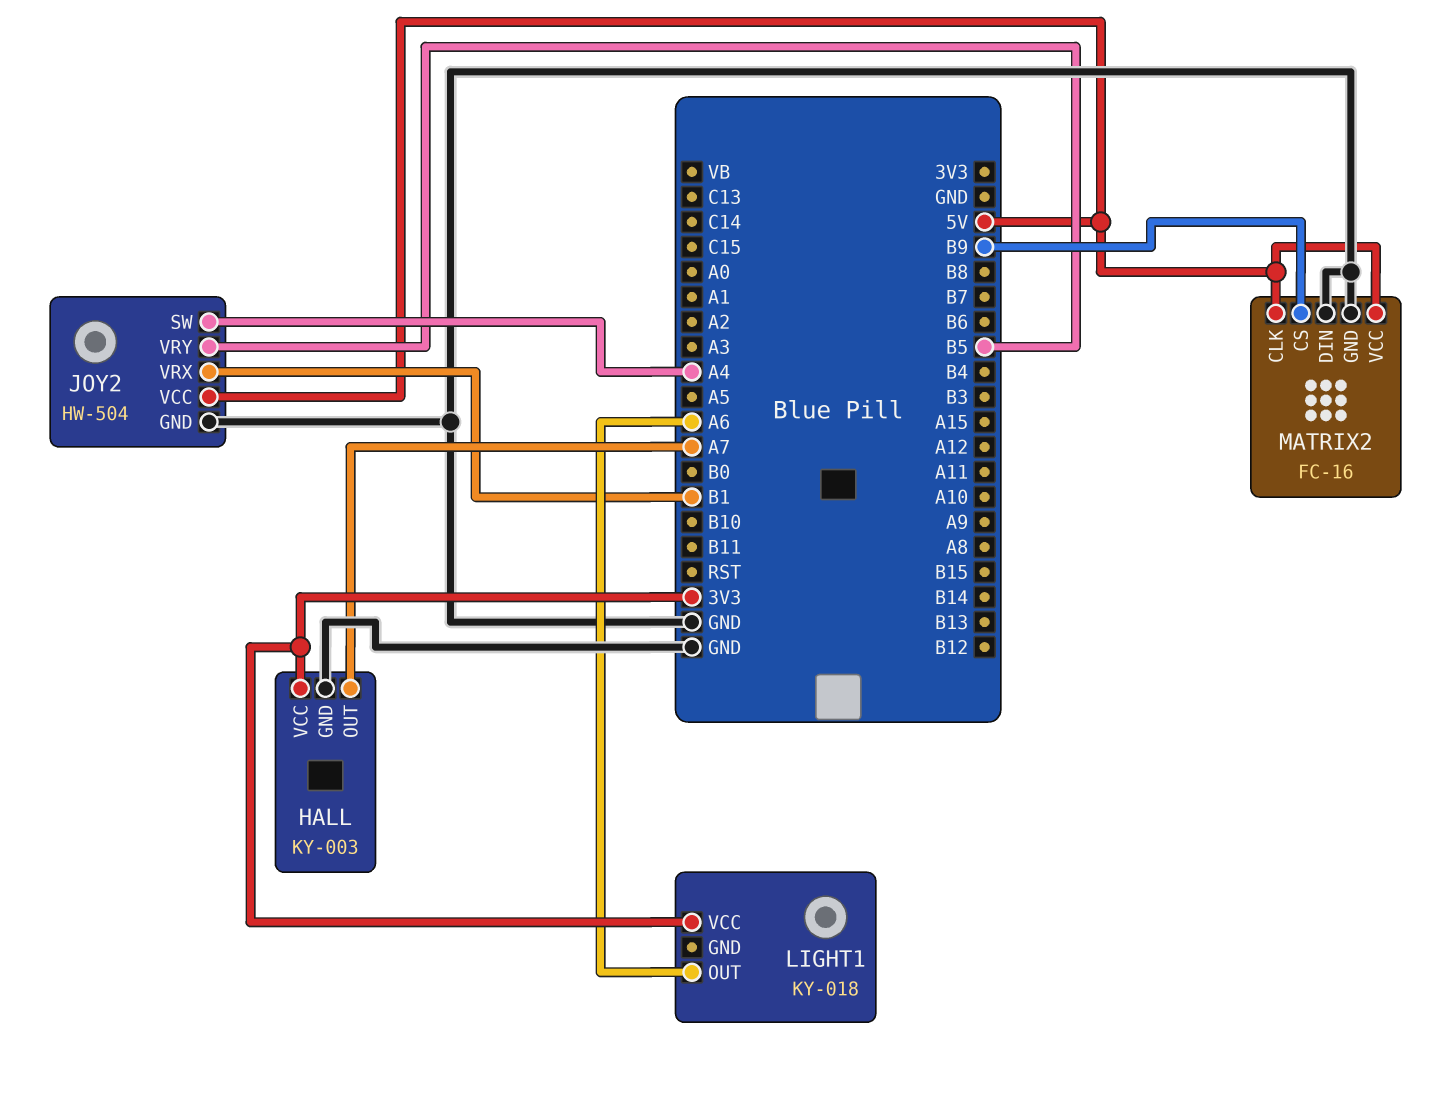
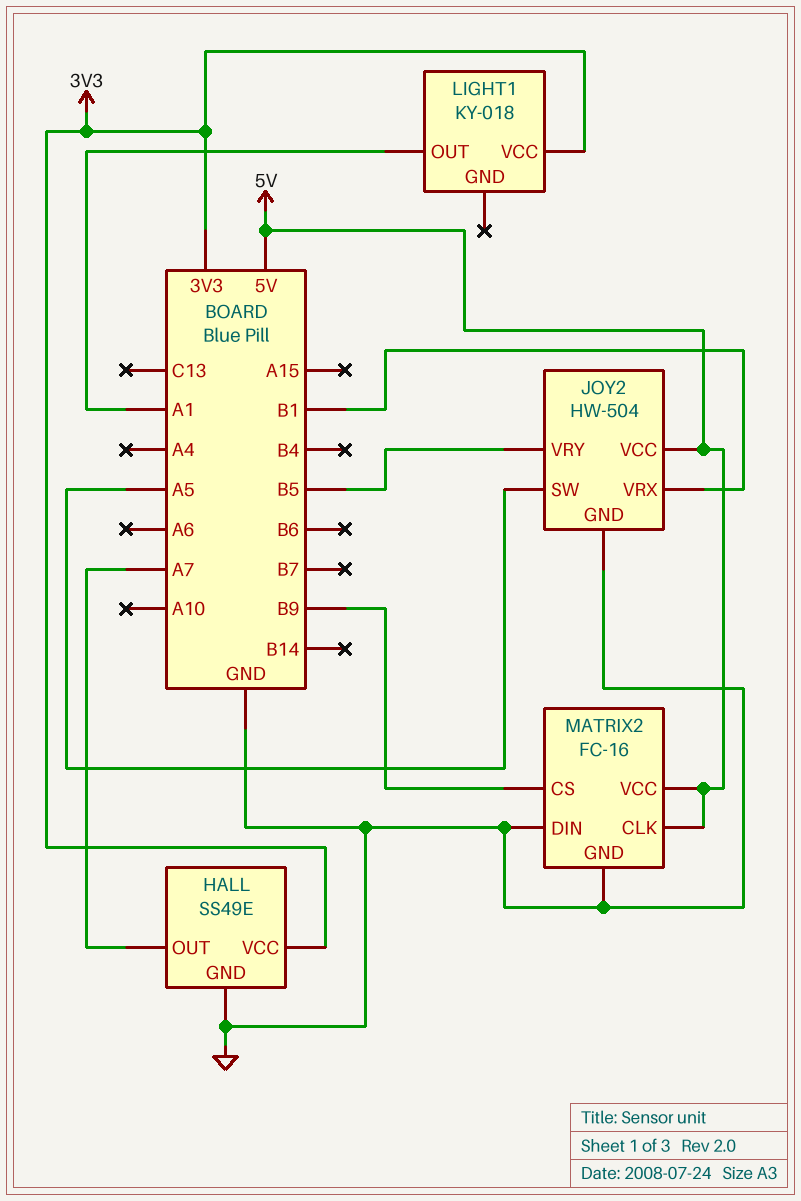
HALL: KY-003 -> SS49E
JOY2 pin SW: A4 -> A5
LIGHT1 pin OUT: A6 -> A1

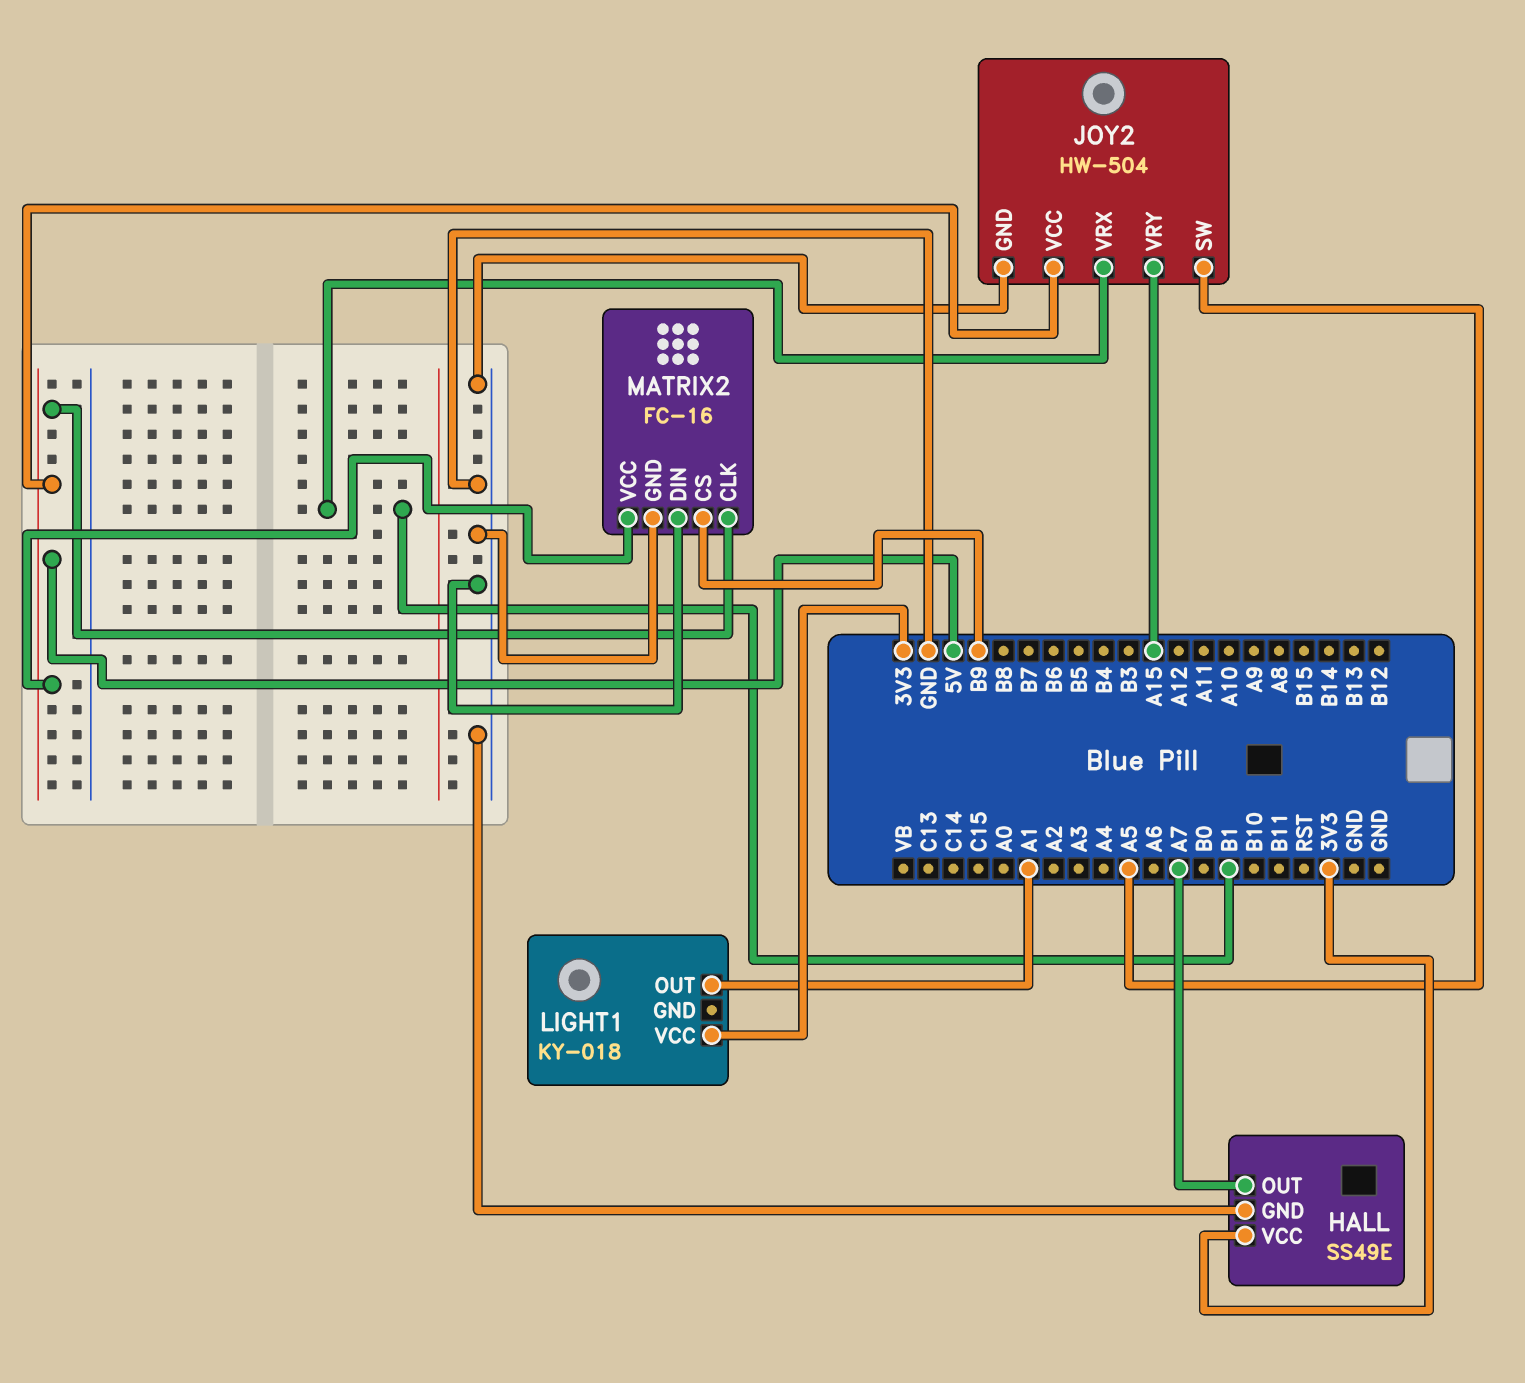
JOY2 pin VRY: B5 -> A15

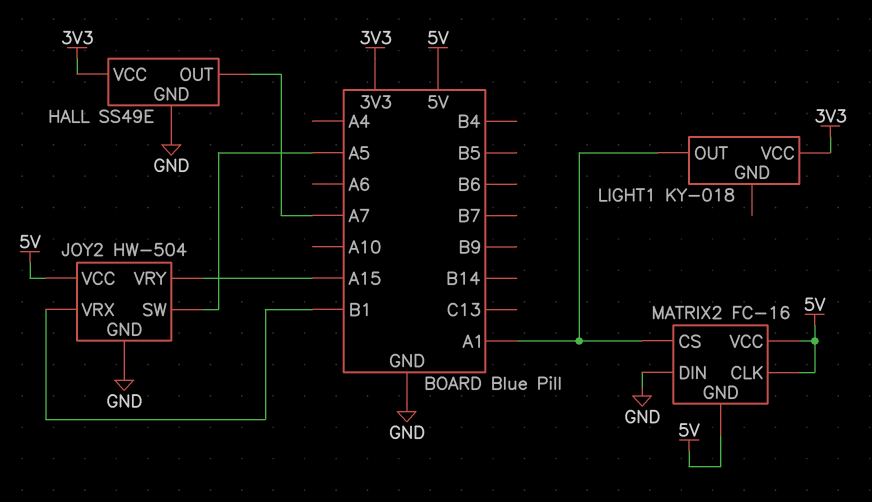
MATRIX2 pin CS: B9 -> A1
MATRIX2 pin GND: GND -> 5V

